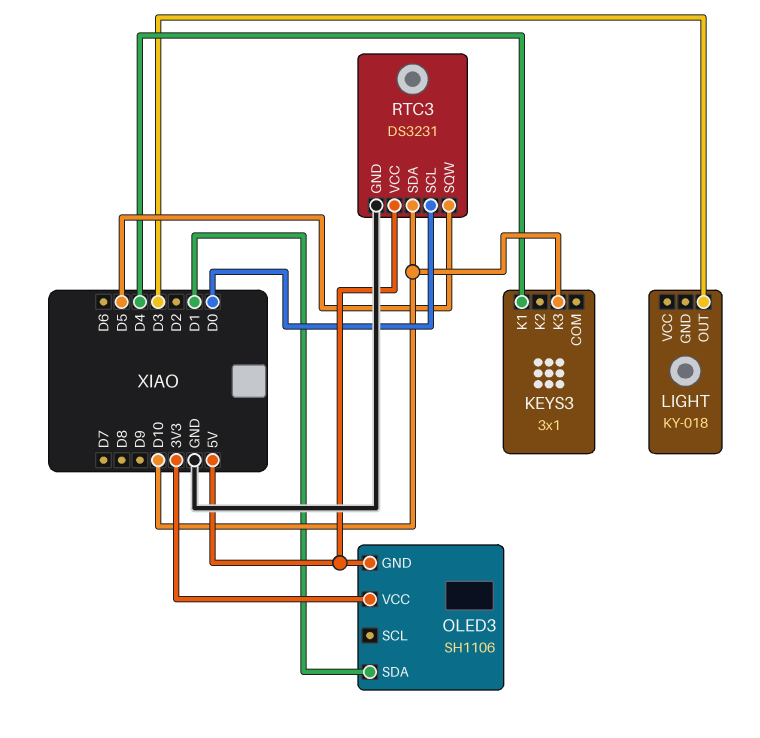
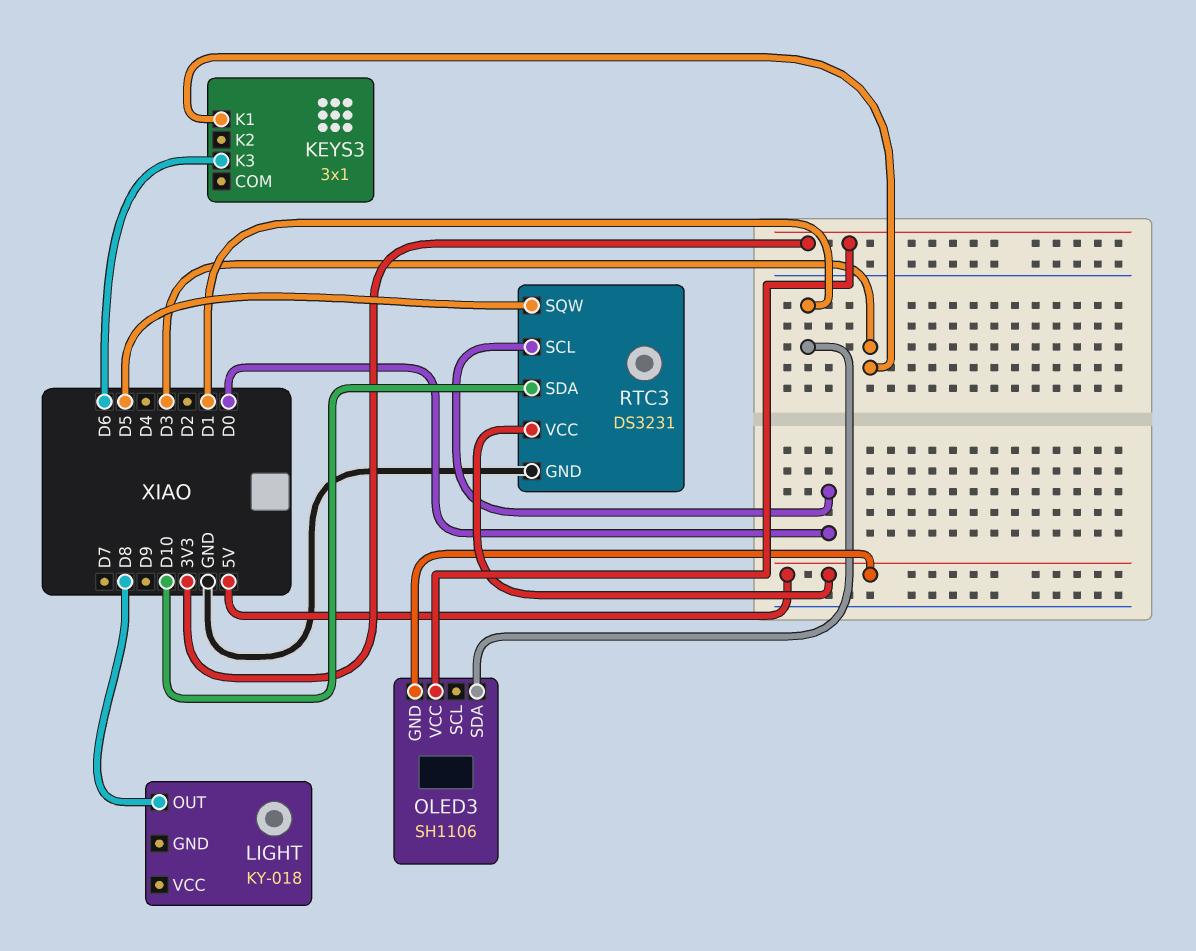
KEYS3 pin K1: D4 -> D3
KEYS3 pin K3: D10 -> D6
LIGHT pin OUT: D3 -> D8

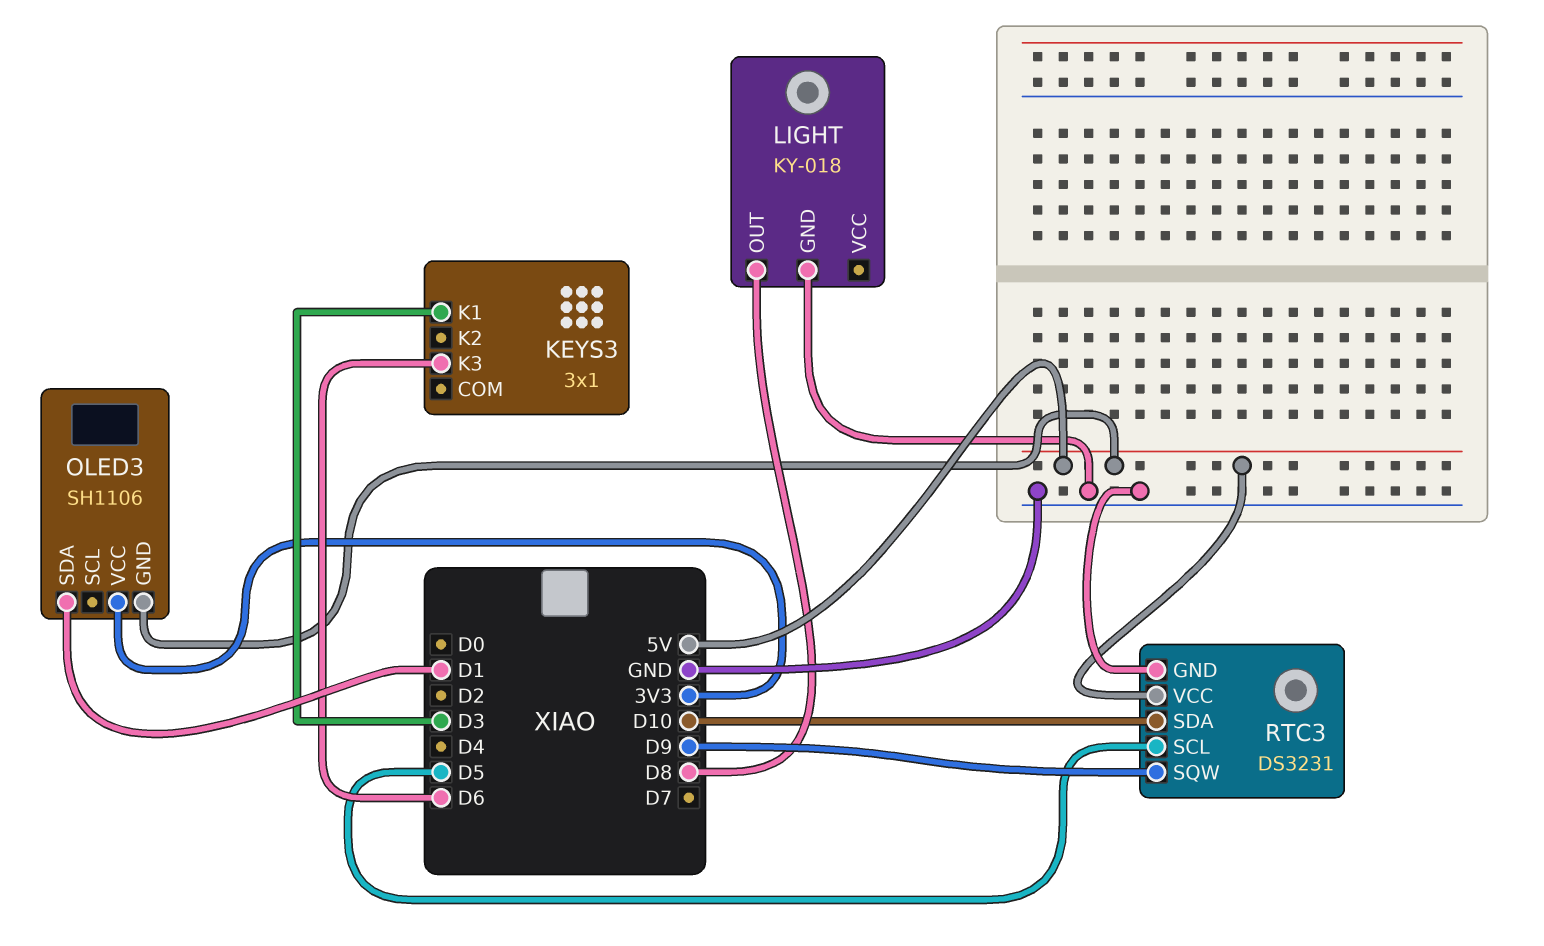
LIGHT pin GND: none -> GND
RTC3 pin SCL: D0 -> D5
RTC3 pin SQW: D5 -> D9

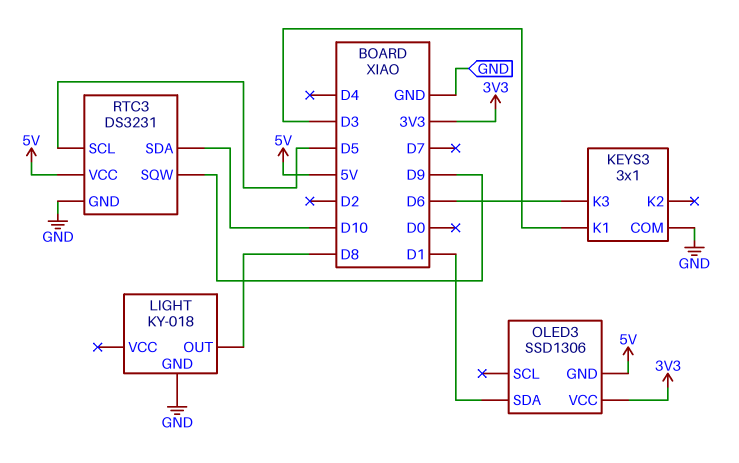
KEYS3 pin COM: none -> GND
OLED3: SH1106 -> SSD1306

